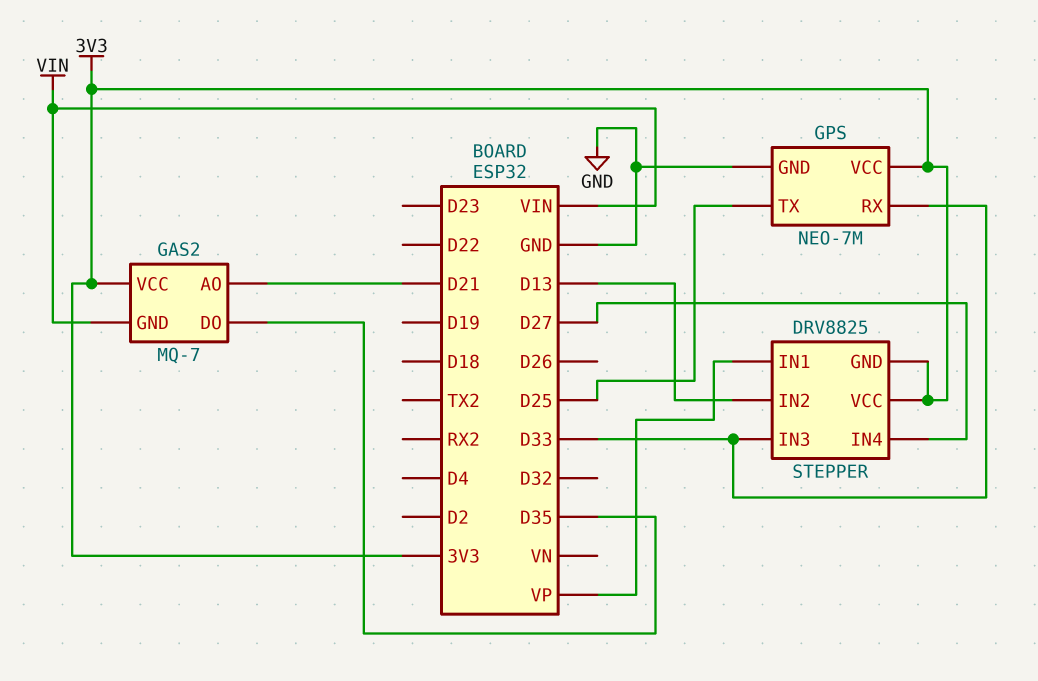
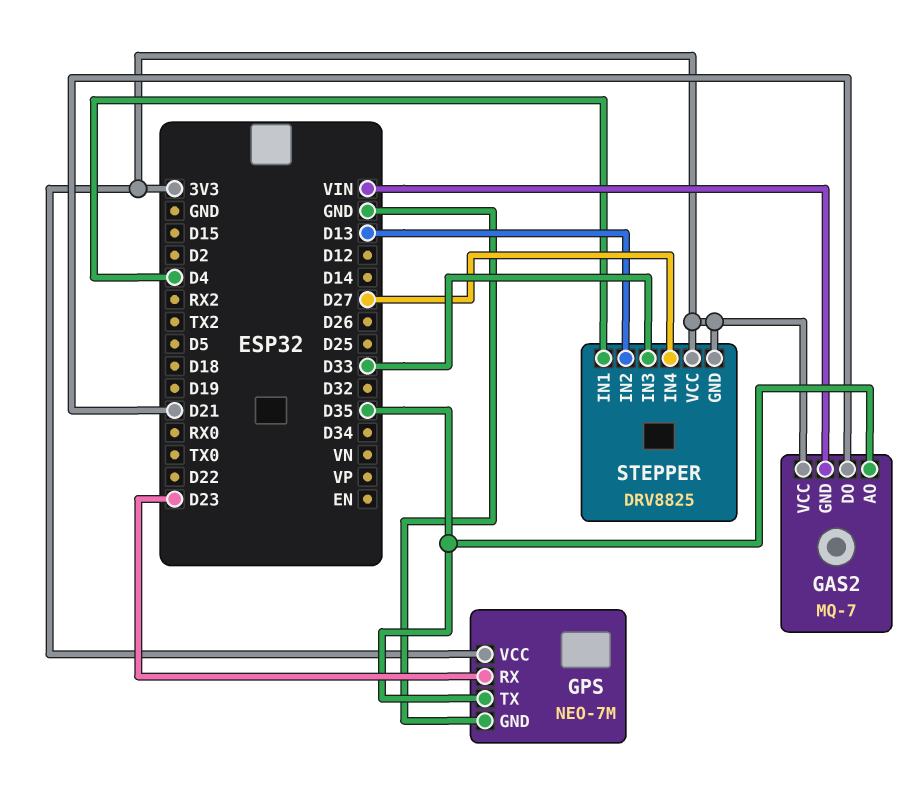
GAS2 pin AO: D21 -> D35
GAS2 pin DO: D35 -> D21
GPS pin RX: D33 -> D23
GPS pin TX: D25 -> D35
STEPPER pin IN1: VP -> D4

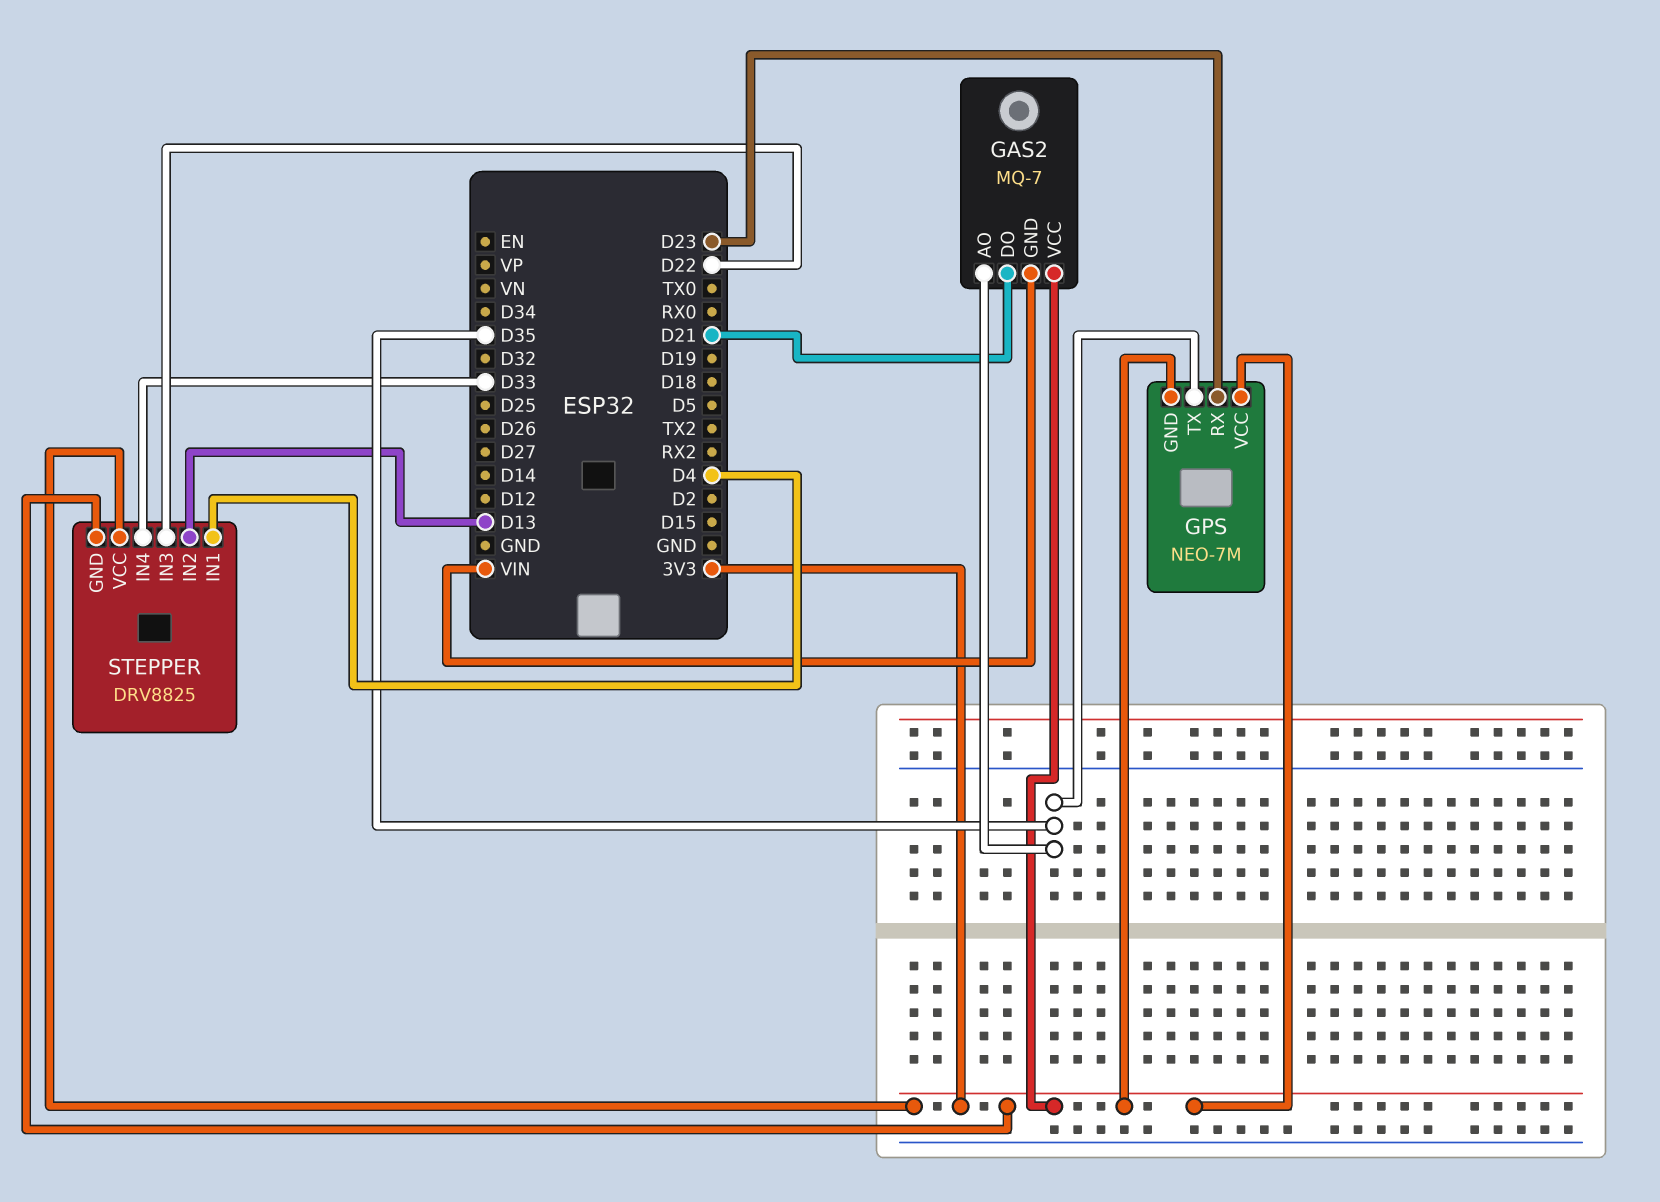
GPS pin GND: GND -> 3V3
STEPPER pin IN3: D33 -> D22
STEPPER pin IN4: D27 -> D33

